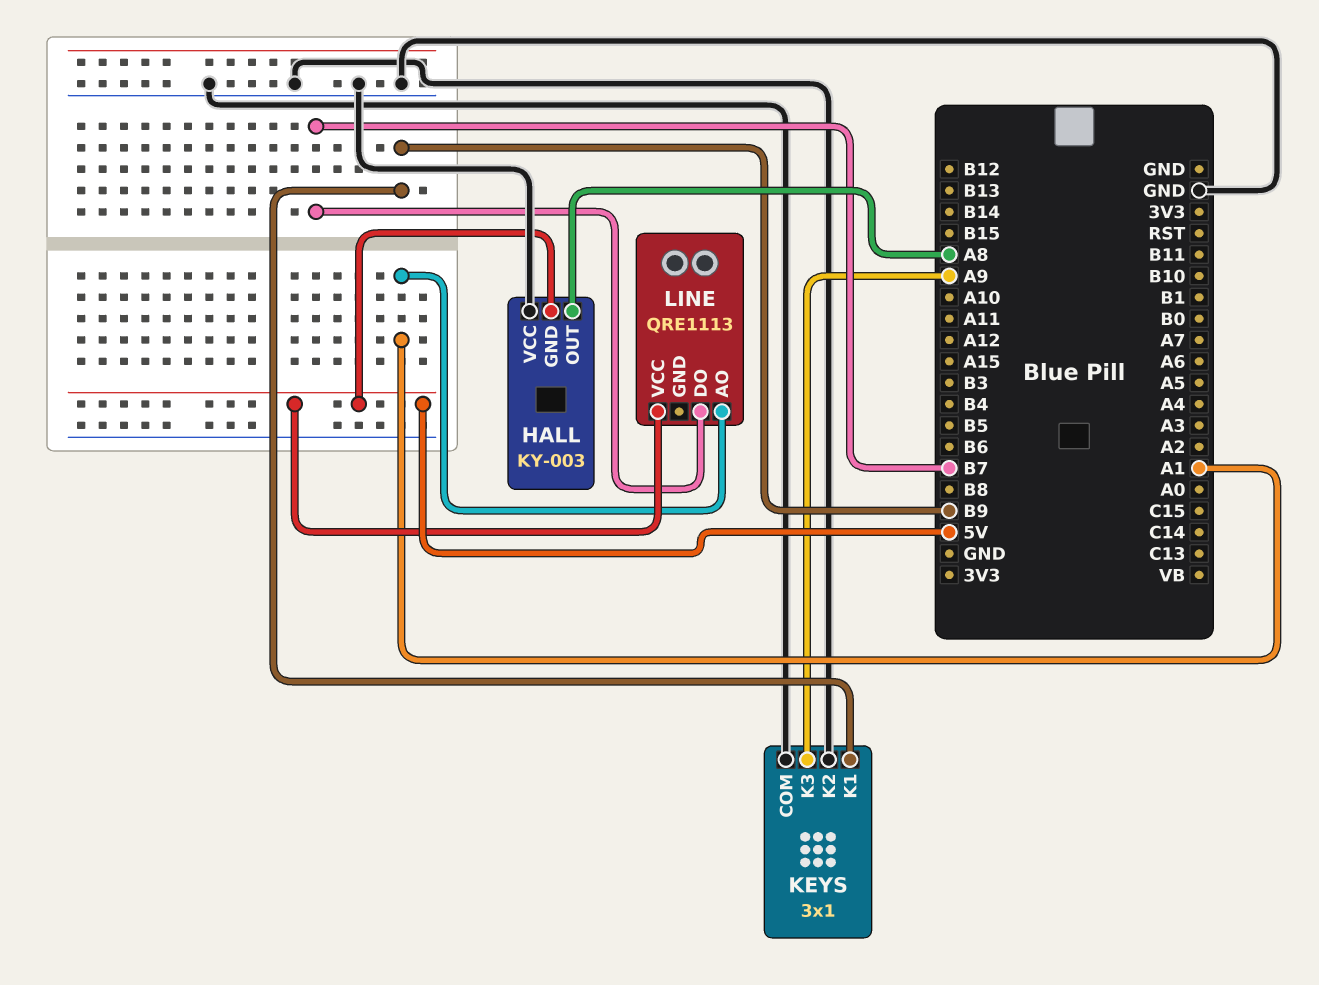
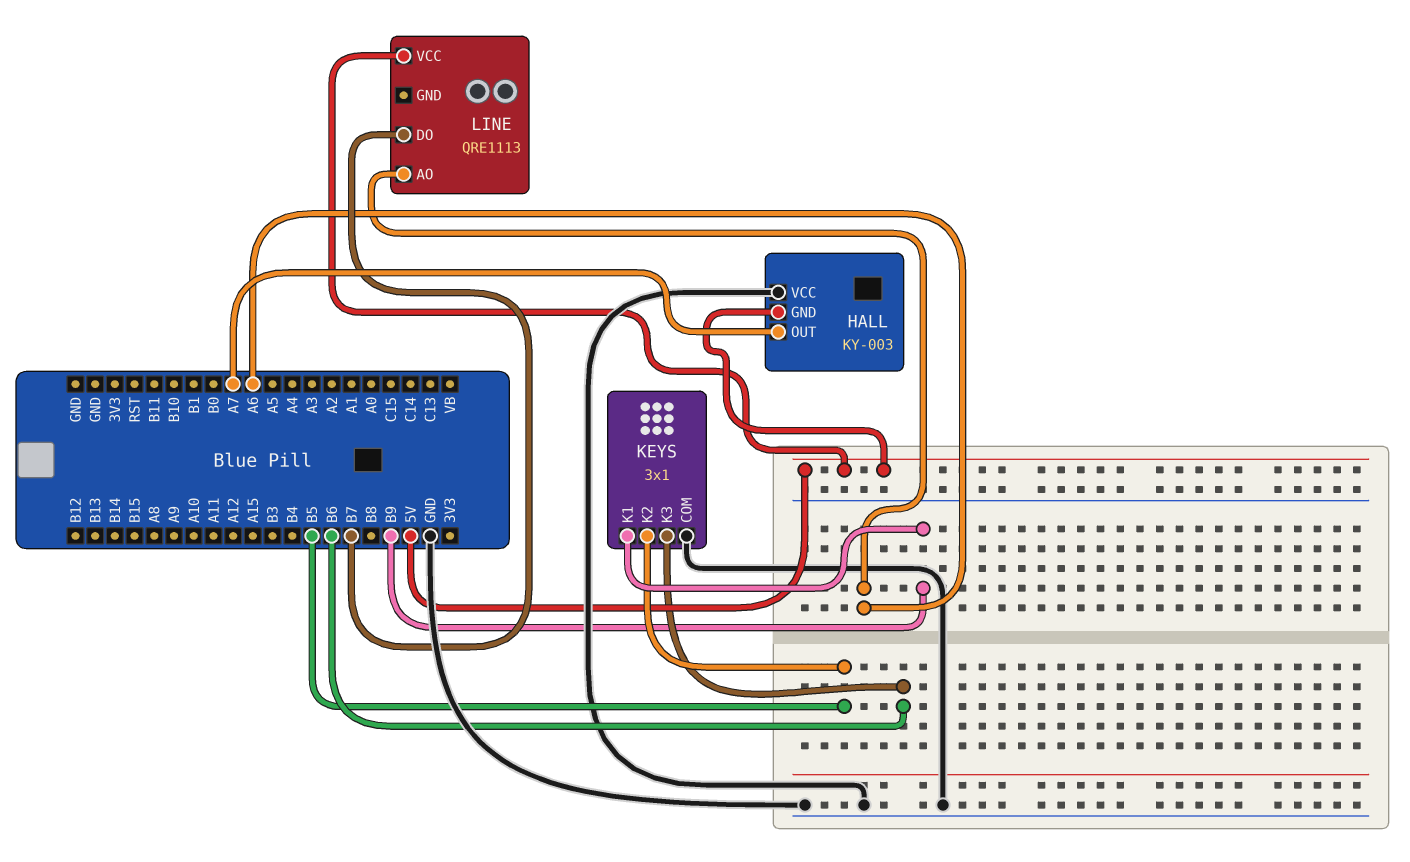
HALL pin OUT: A8 -> A7
KEYS pin K2: GND -> B5
KEYS pin K3: A9 -> B6
LINE pin AO: A1 -> A6

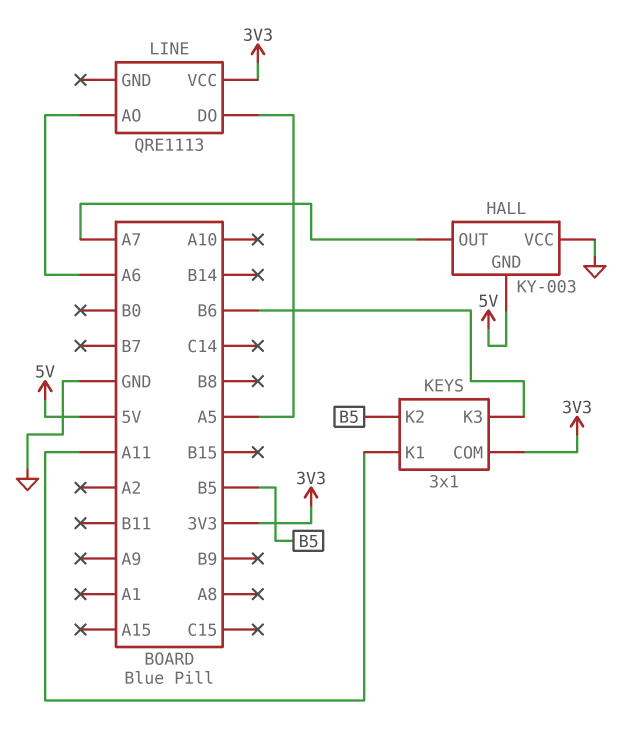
KEYS pin COM: GND -> 3V3
KEYS pin K1: B9 -> A11
LINE pin DO: B7 -> A5
LINE pin VCC: 5V -> 3V3

